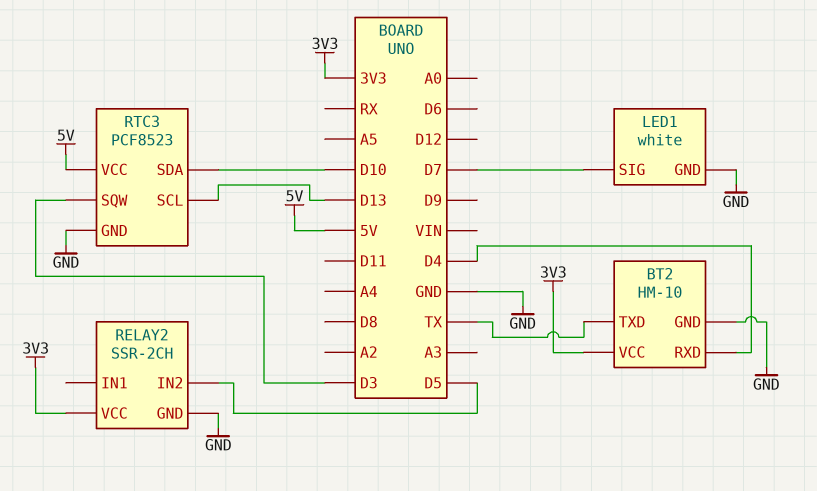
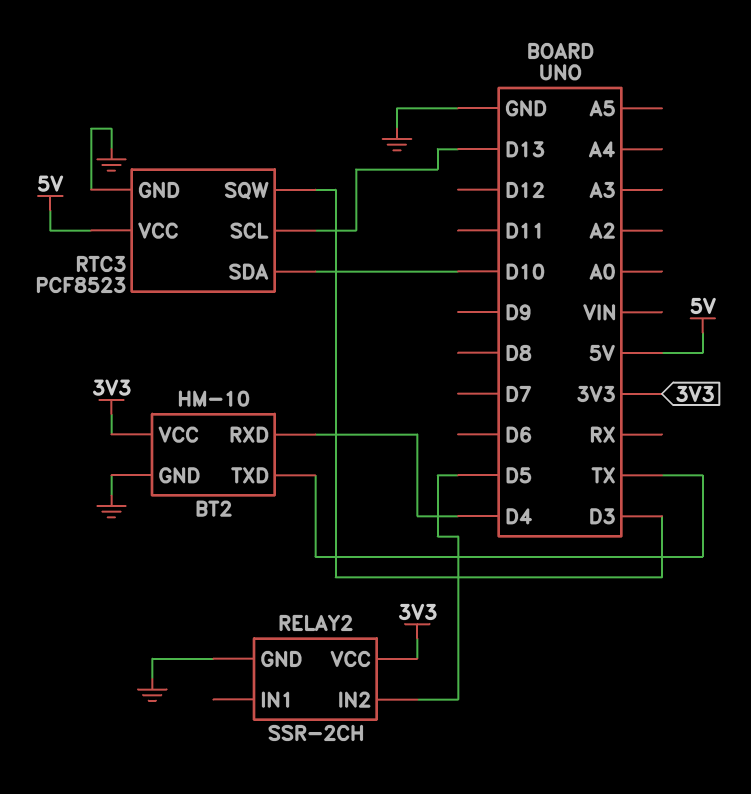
LED1: white -> none
LED1 pin GND: GND -> none
LED1 pin SIG: D7 -> none

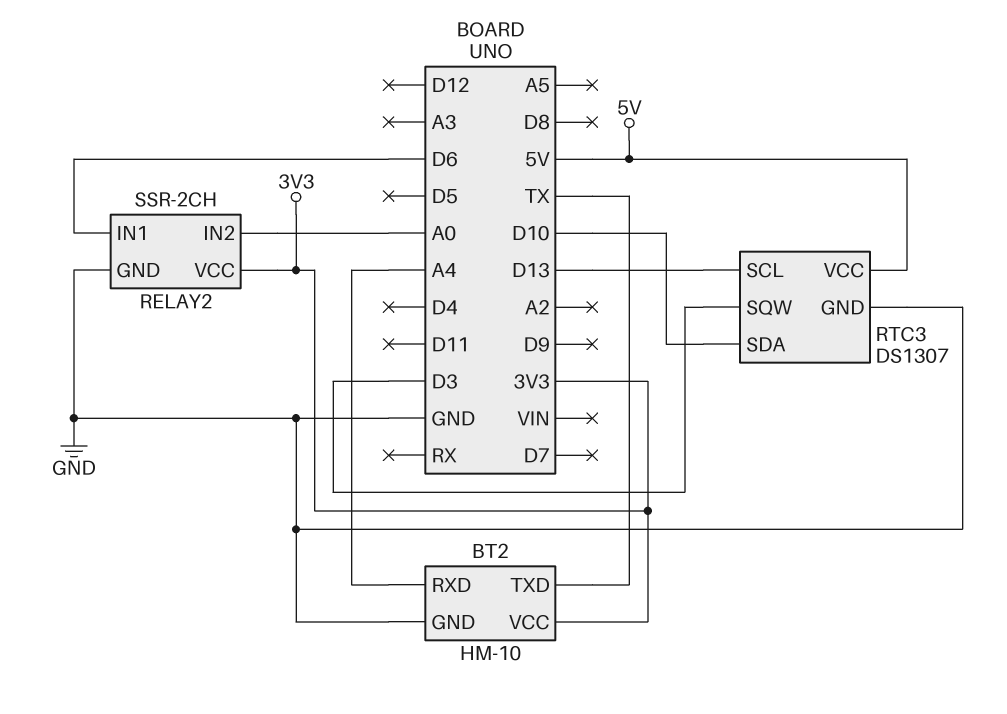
BT2 pin RXD: D4 -> A4
RELAY2 pin IN1: none -> D6
RELAY2 pin IN2: D5 -> A0
RTC3: PCF8523 -> DS1307

